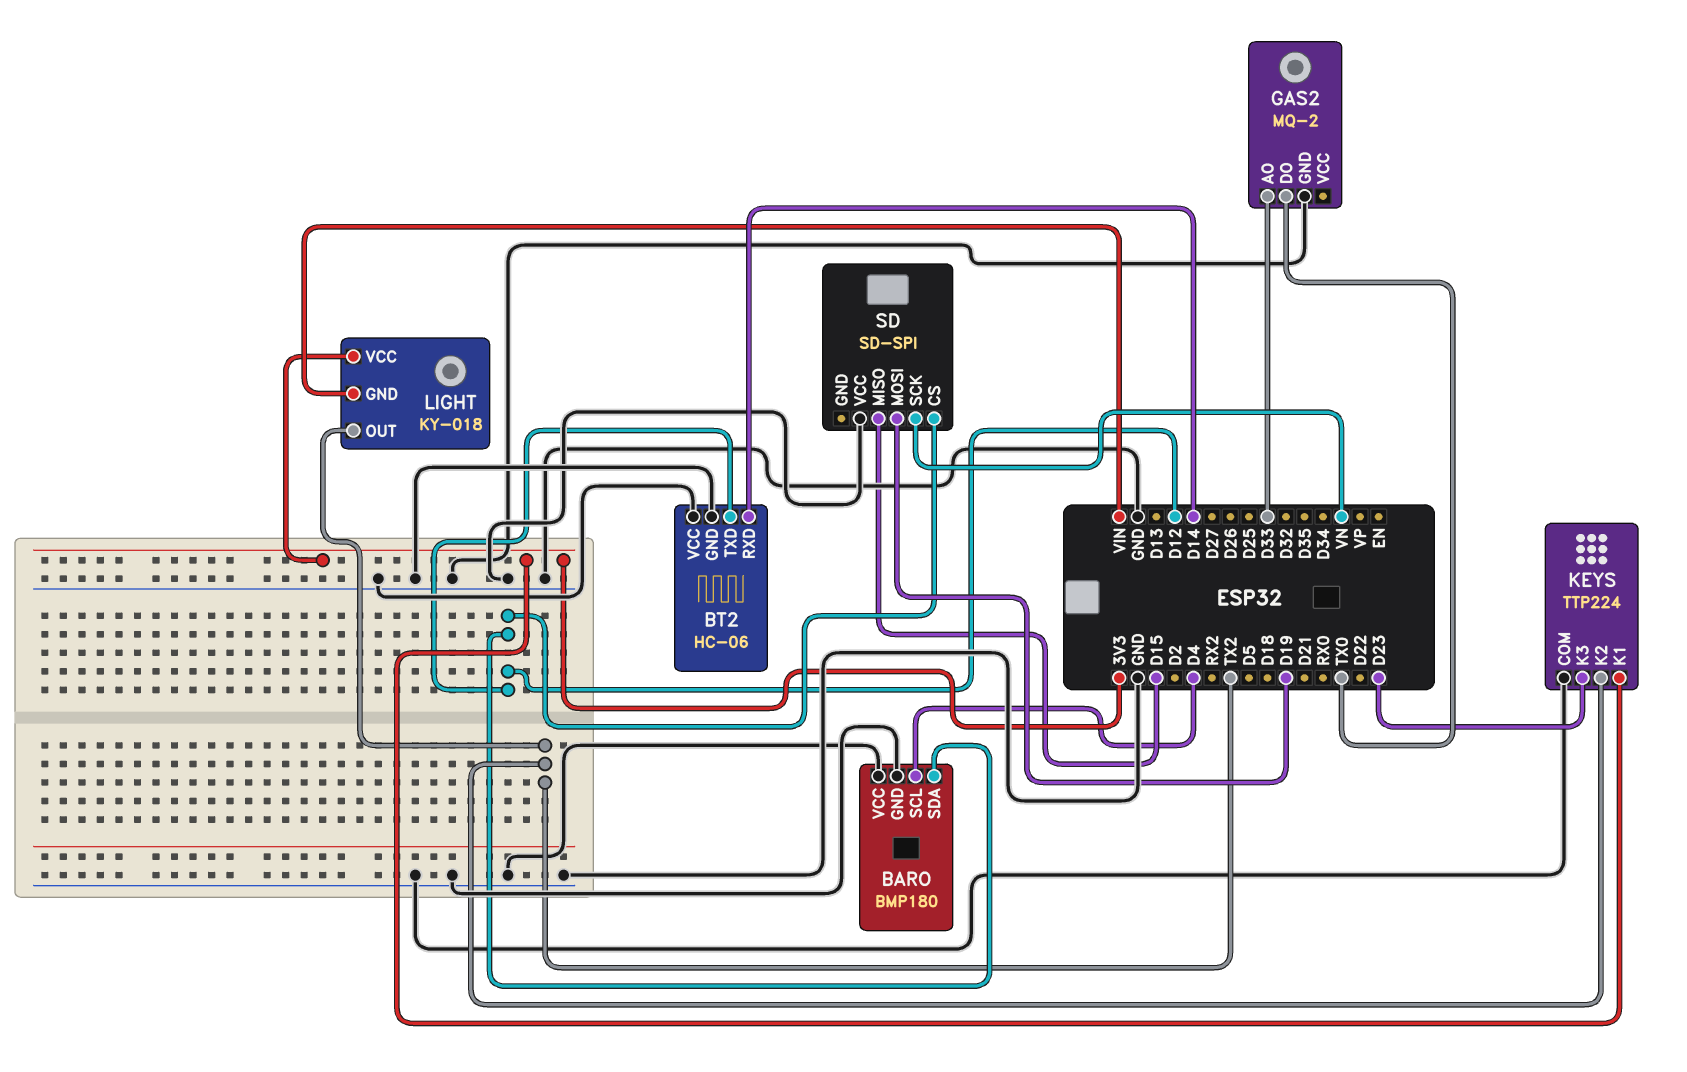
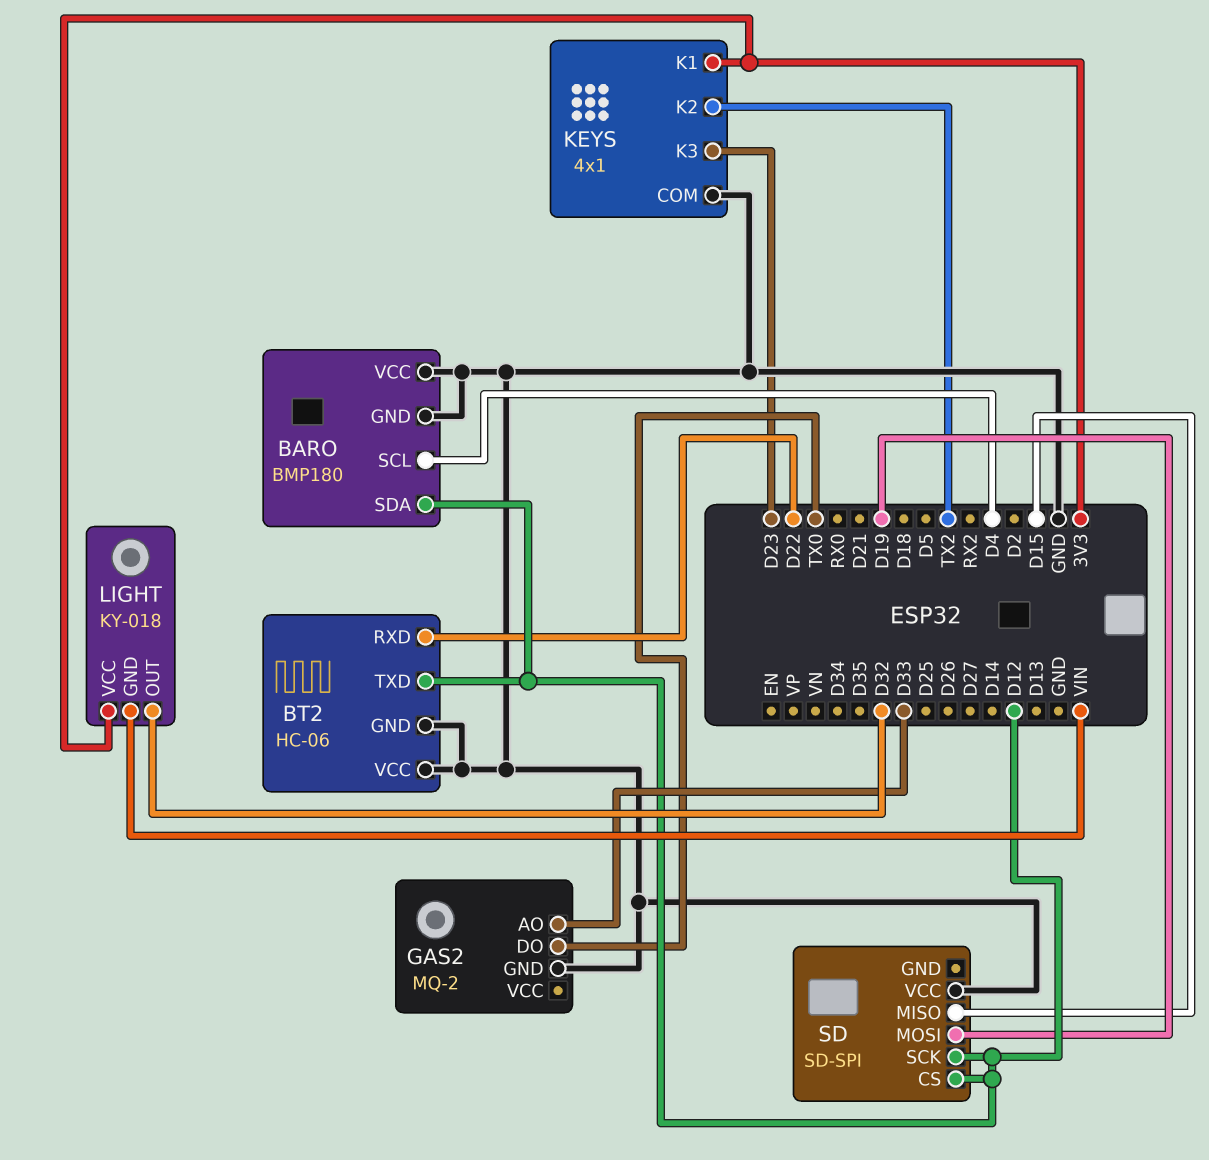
BT2 pin RXD: D14 -> D22
KEYS: TTP224 -> 4x1
LIGHT pin OUT: TX2 -> D32
SD pin SCK: VN -> D12

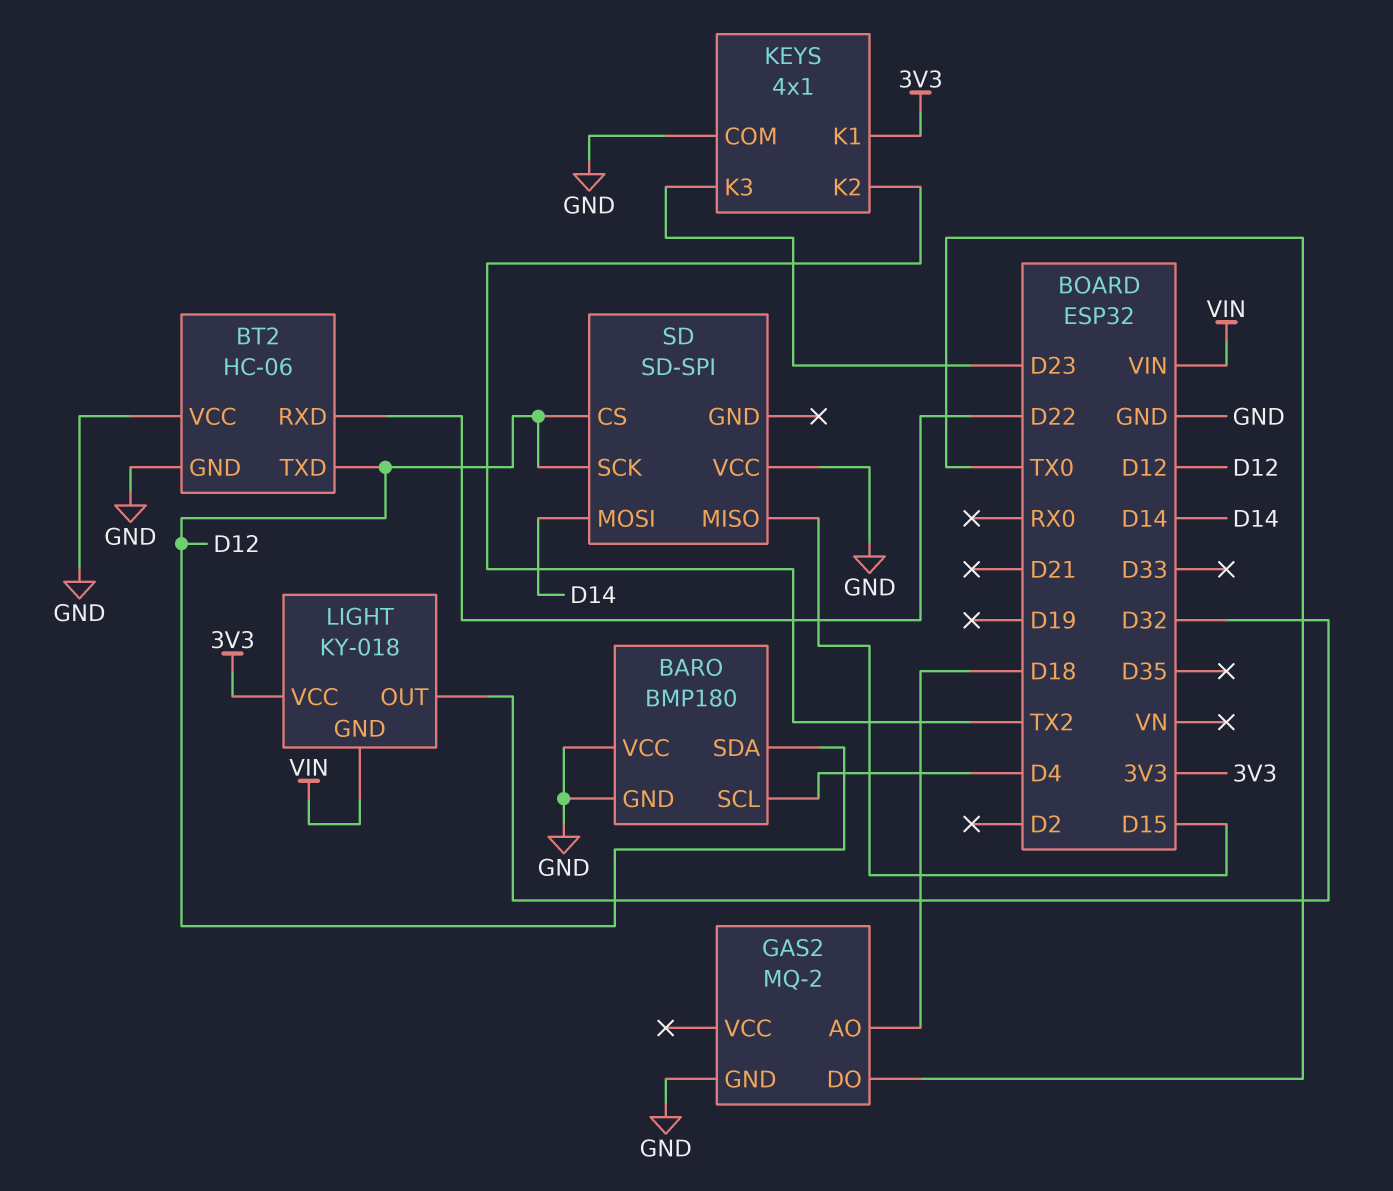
GAS2 pin AO: D33 -> D18
SD pin MOSI: D19 -> D14

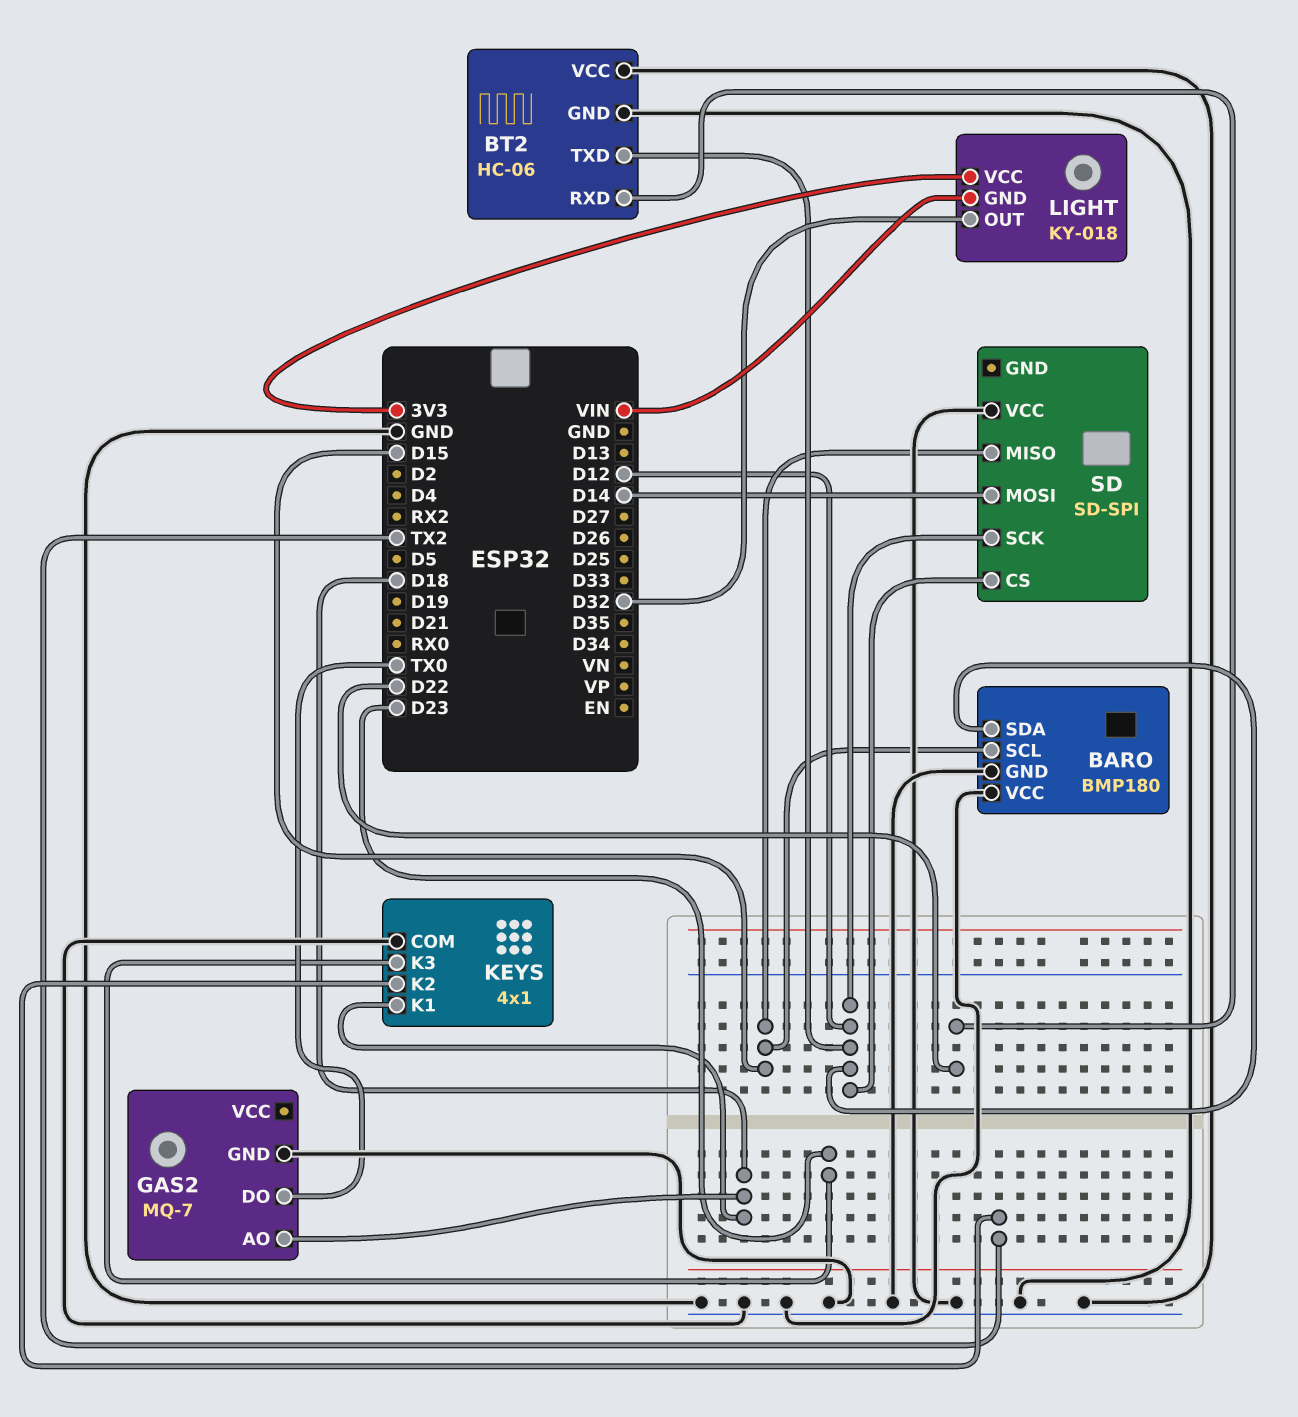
BARO pin SCL: D4 -> D15
GAS2: MQ-2 -> MQ-7
KEYS pin K1: 3V3 -> D18

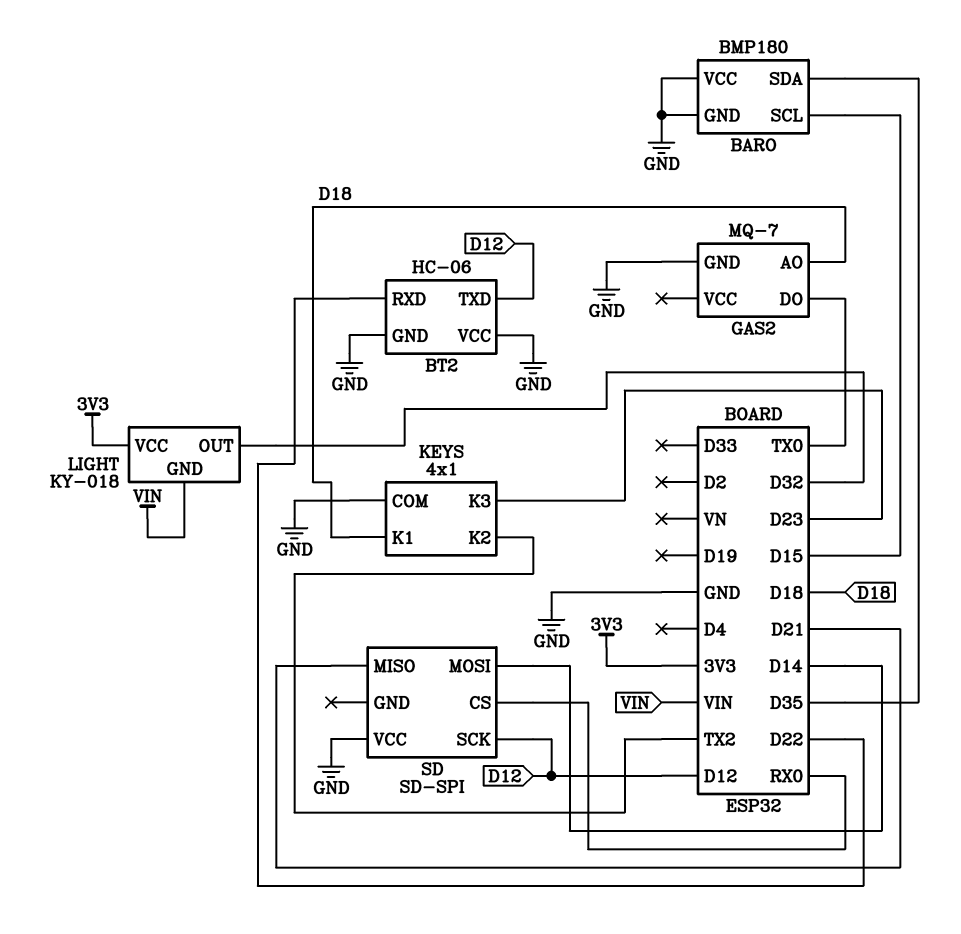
BARO pin SDA: D12 -> D35
SD pin CS: D12 -> RX0
SD pin MISO: D15 -> D21

